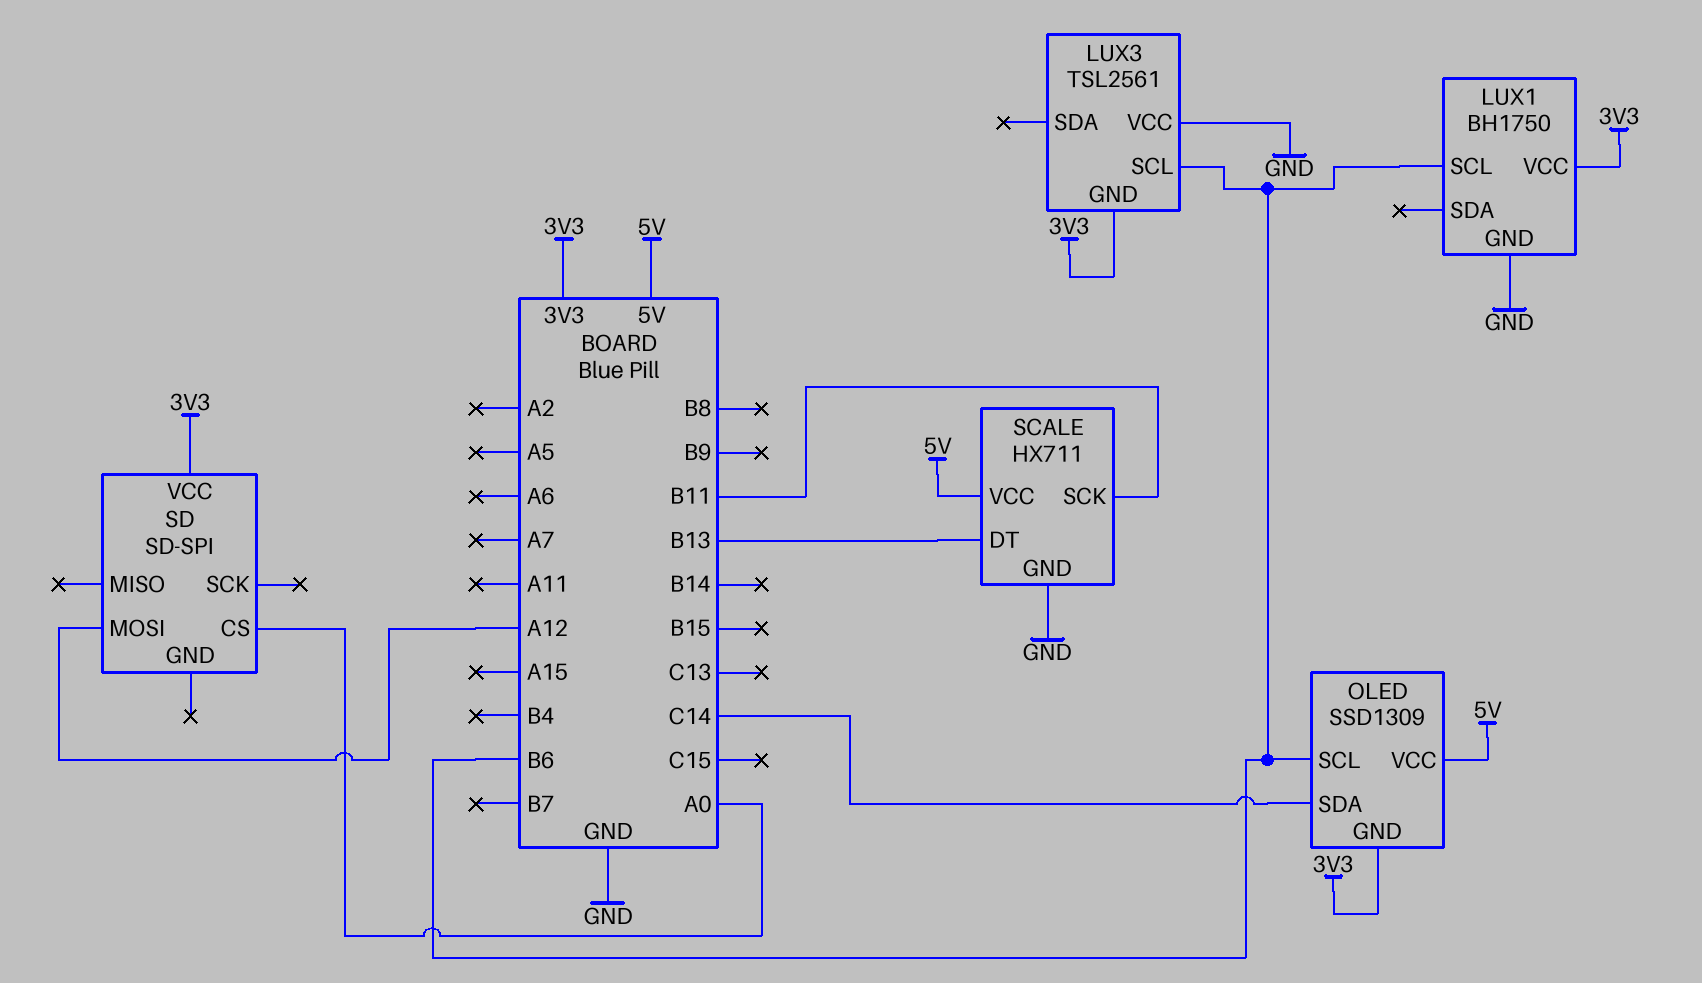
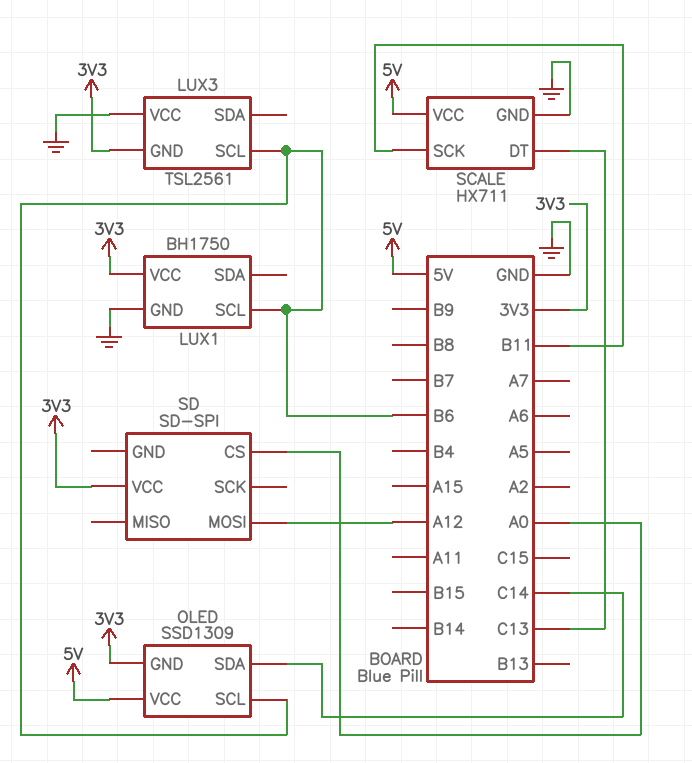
SCALE pin DT: B13 -> C13

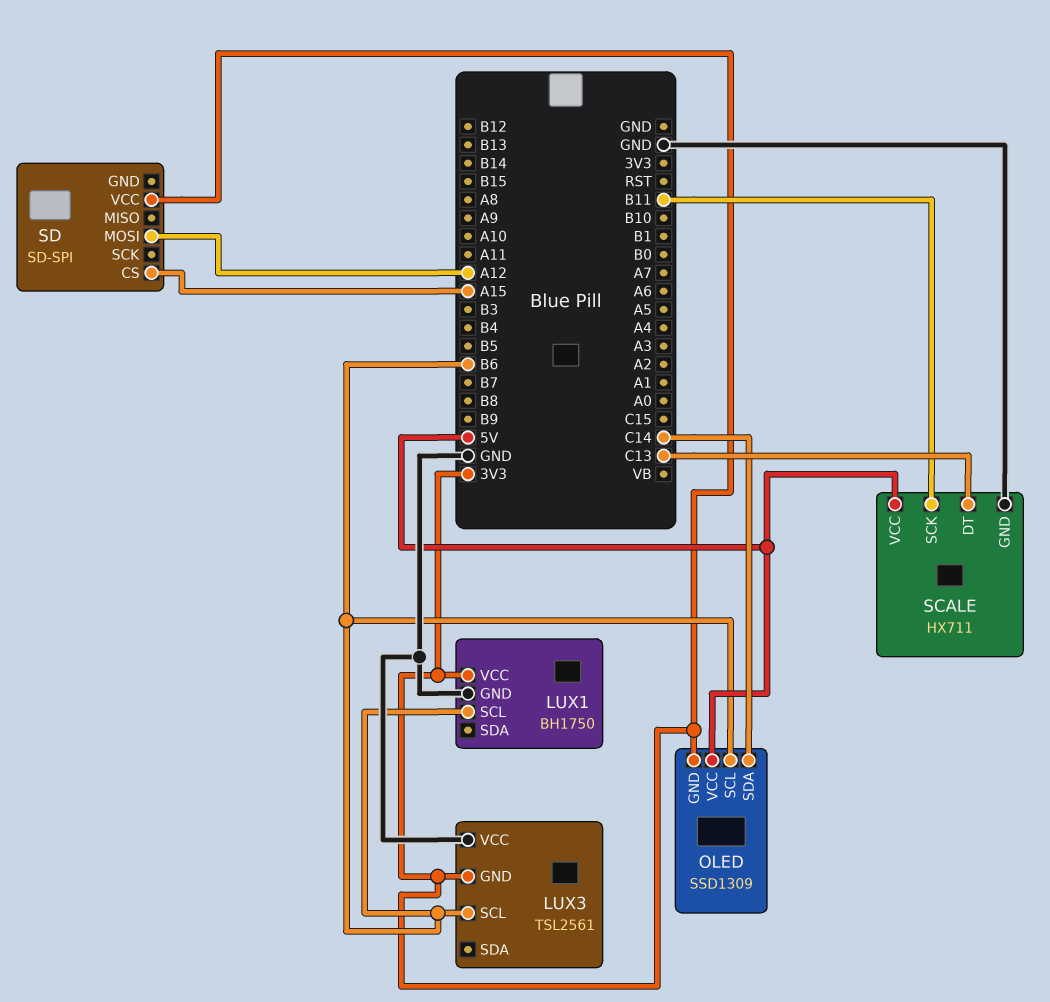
SD pin CS: A0 -> A15

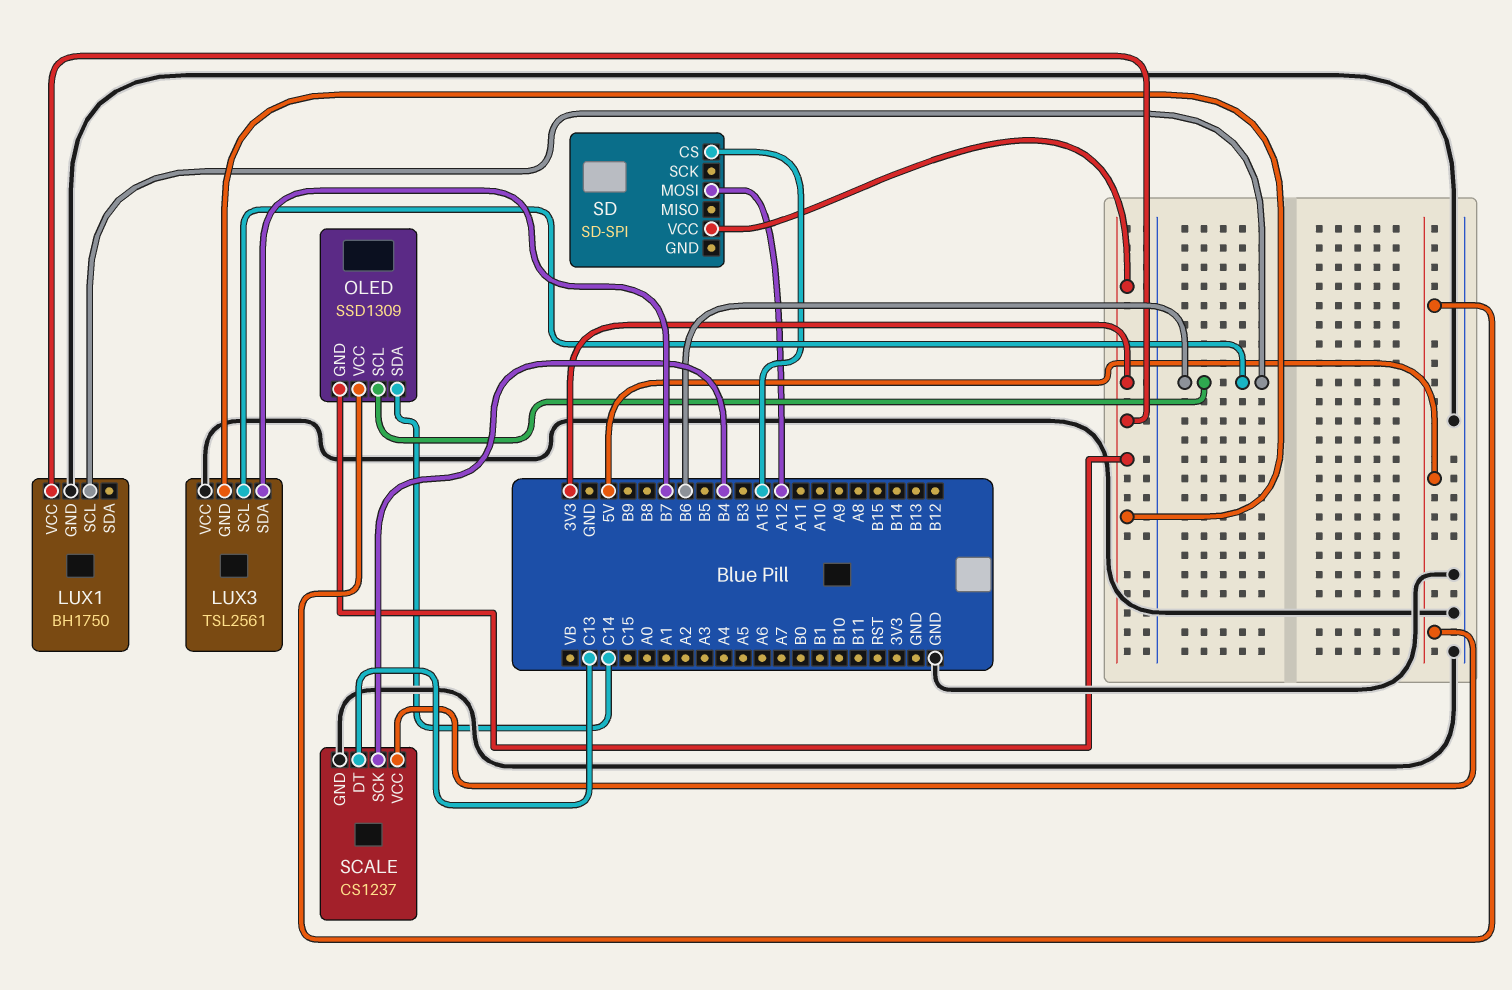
LUX3 pin SDA: none -> B7
SCALE: HX711 -> CS1237
SCALE pin SCK: B11 -> B4

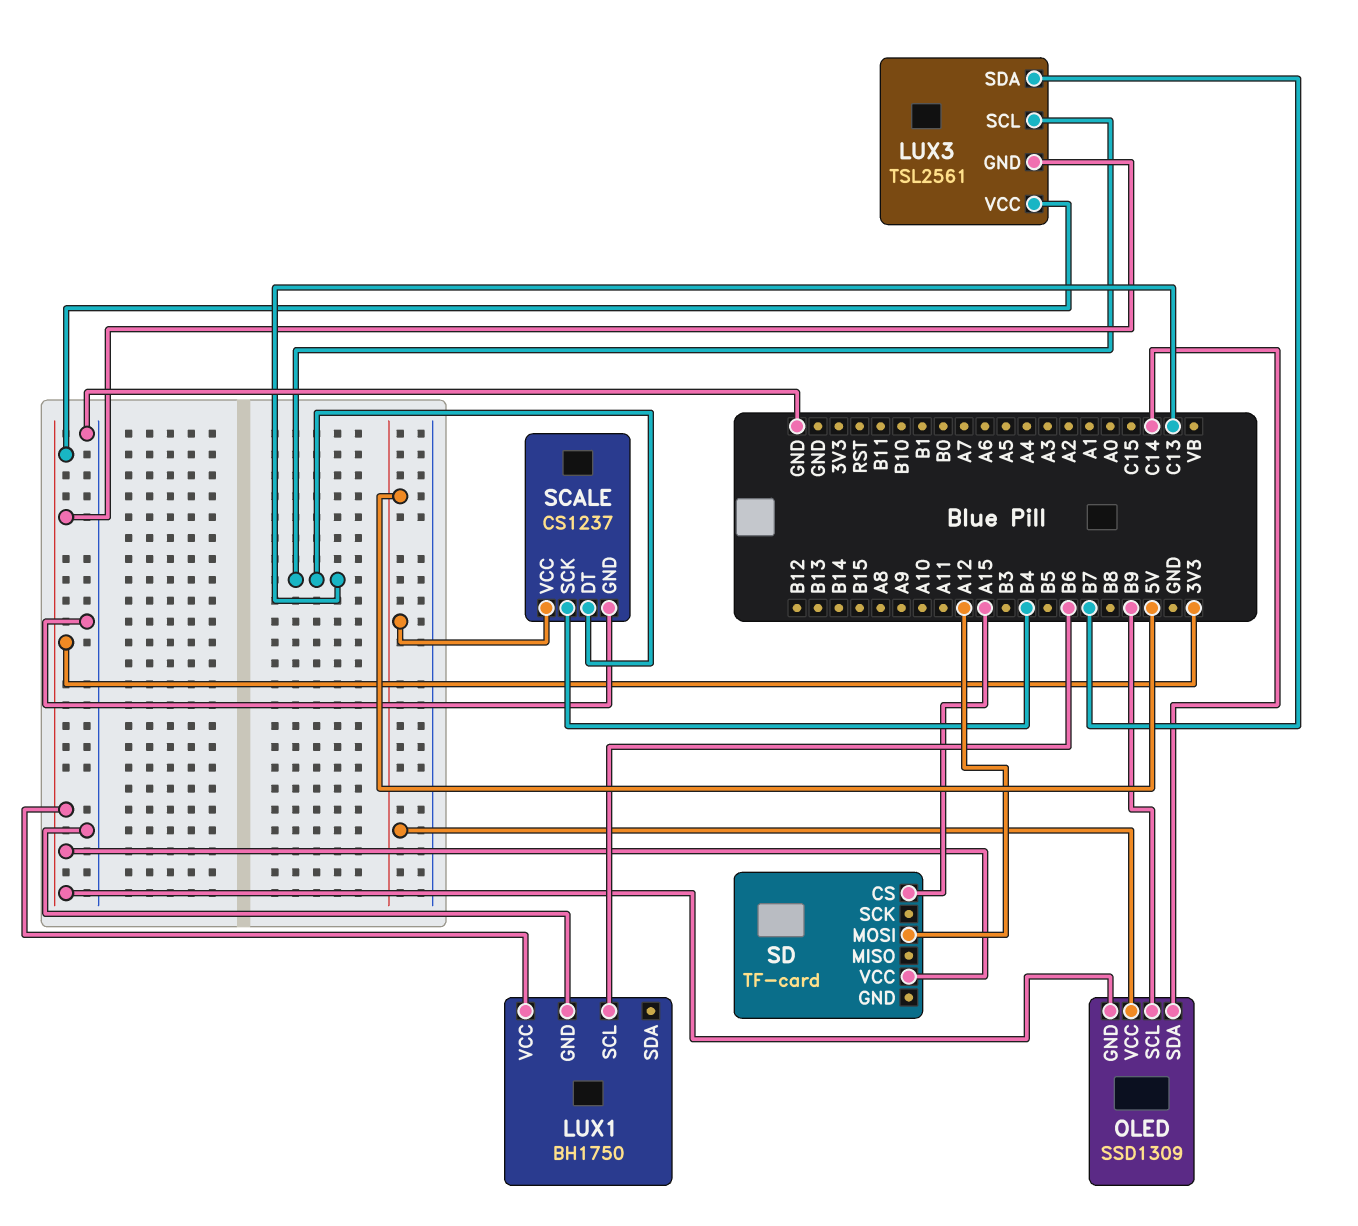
LUX3 pin SCL: B6 -> C13
LUX3 pin VCC: GND -> 3V3
OLED pin SCL: B6 -> B9
SD: SD-SPI -> TF-card

